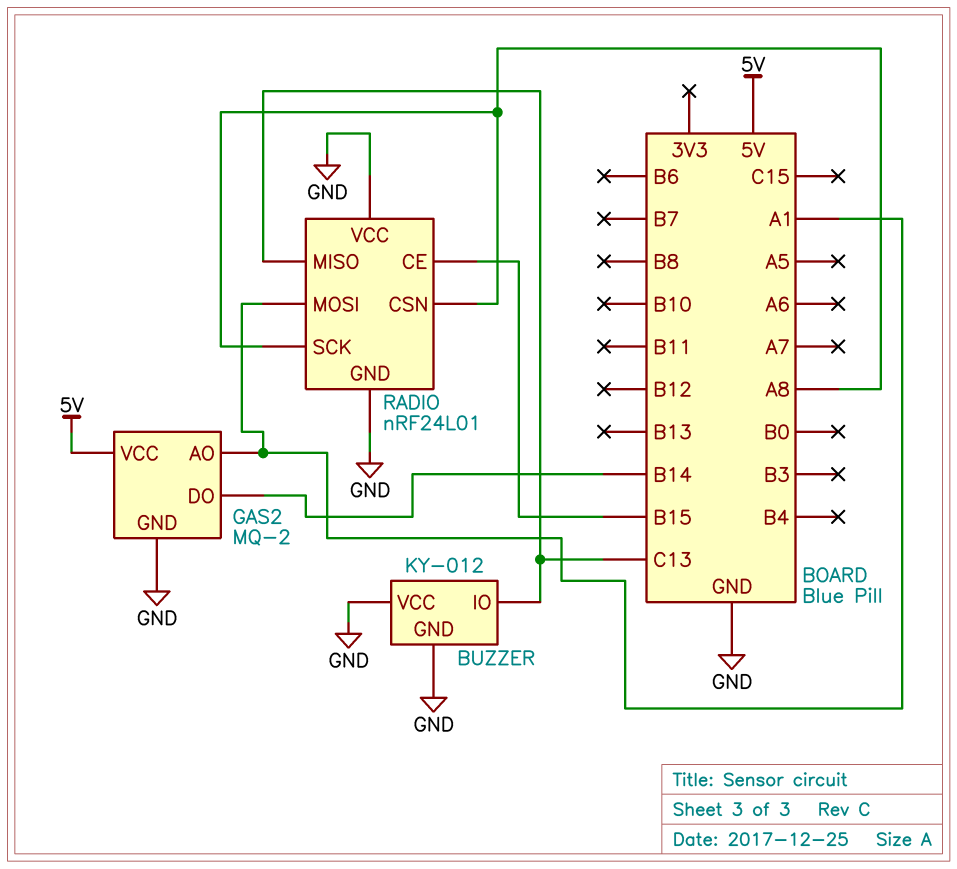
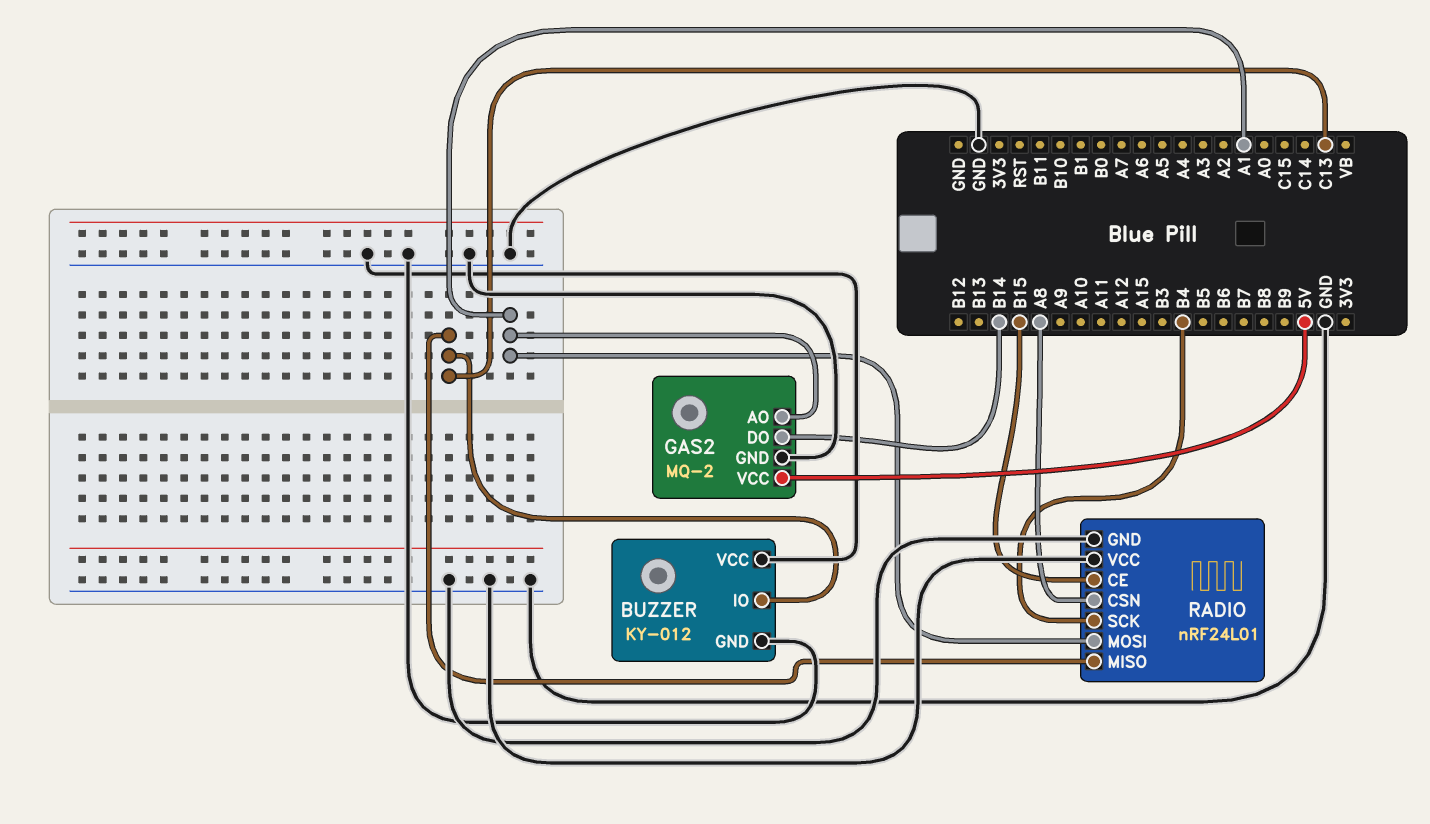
RADIO pin SCK: A8 -> B4

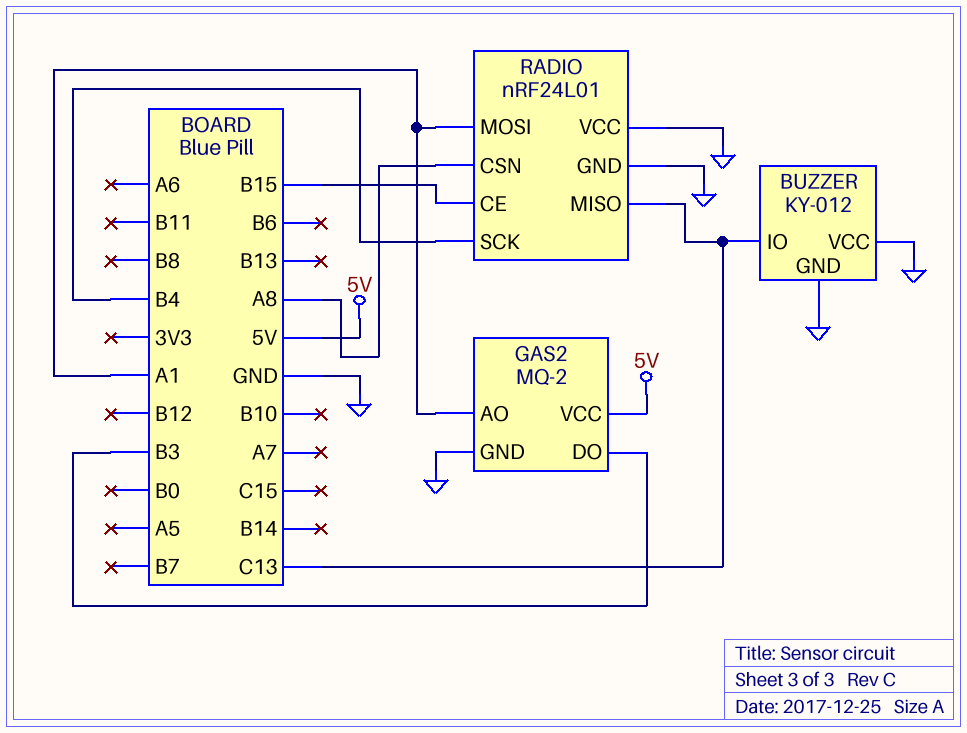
GAS2 pin DO: B14 -> B3

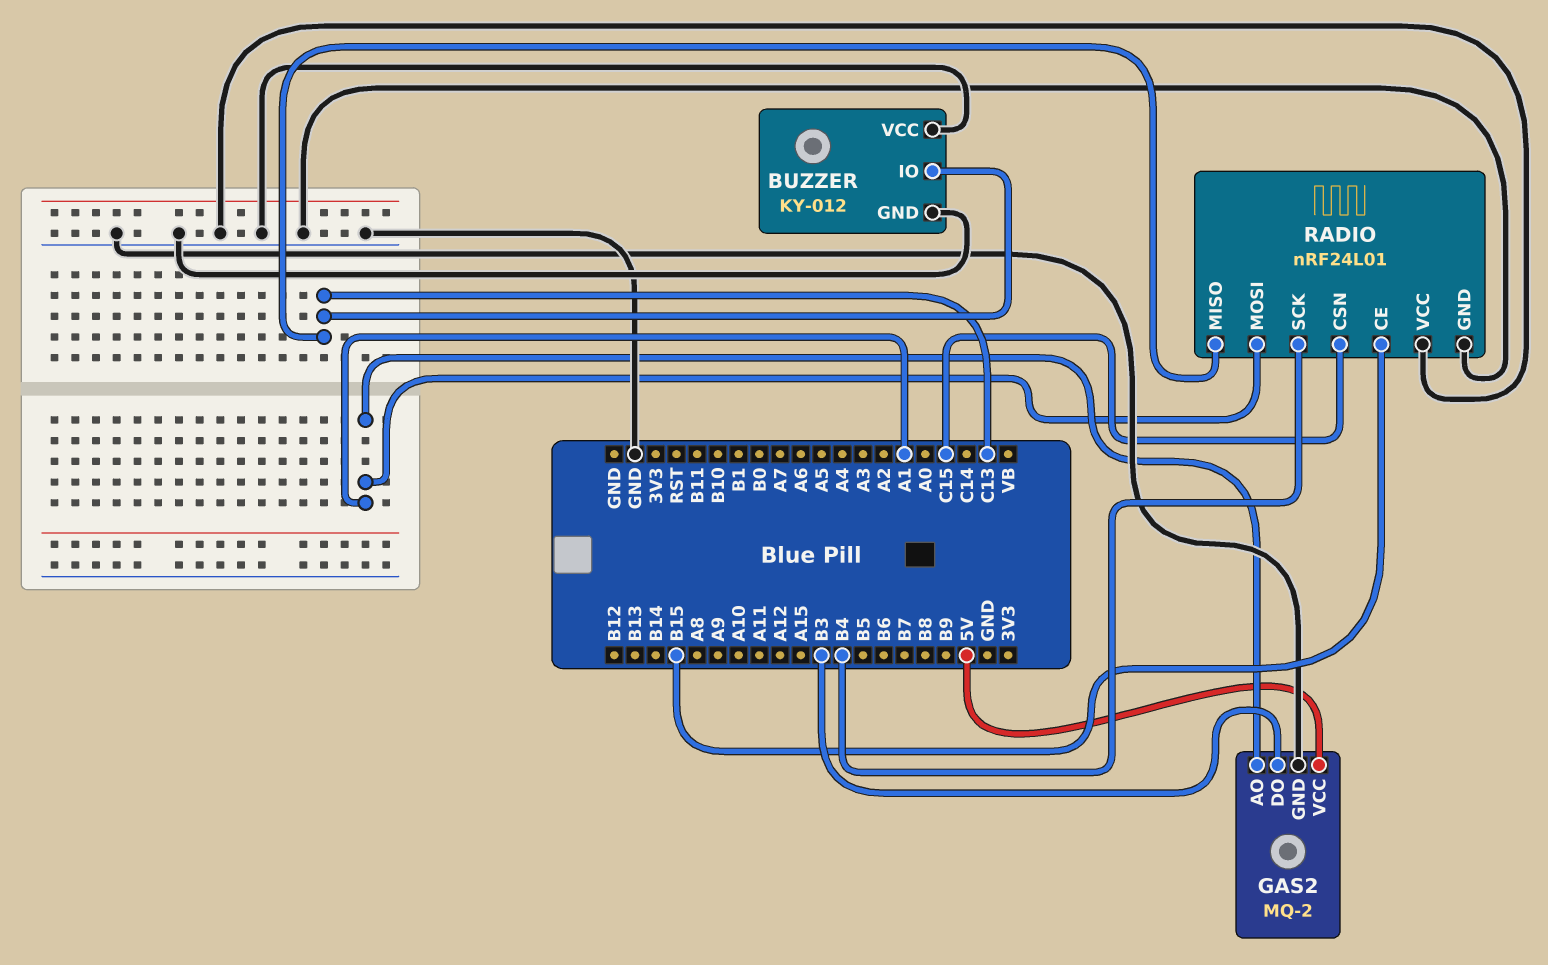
RADIO pin CSN: A8 -> C15

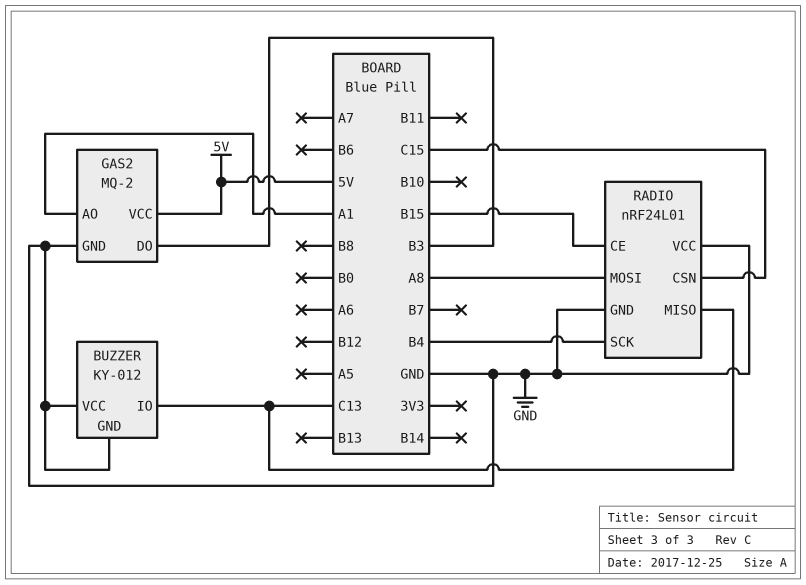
RADIO pin MOSI: A1 -> A8

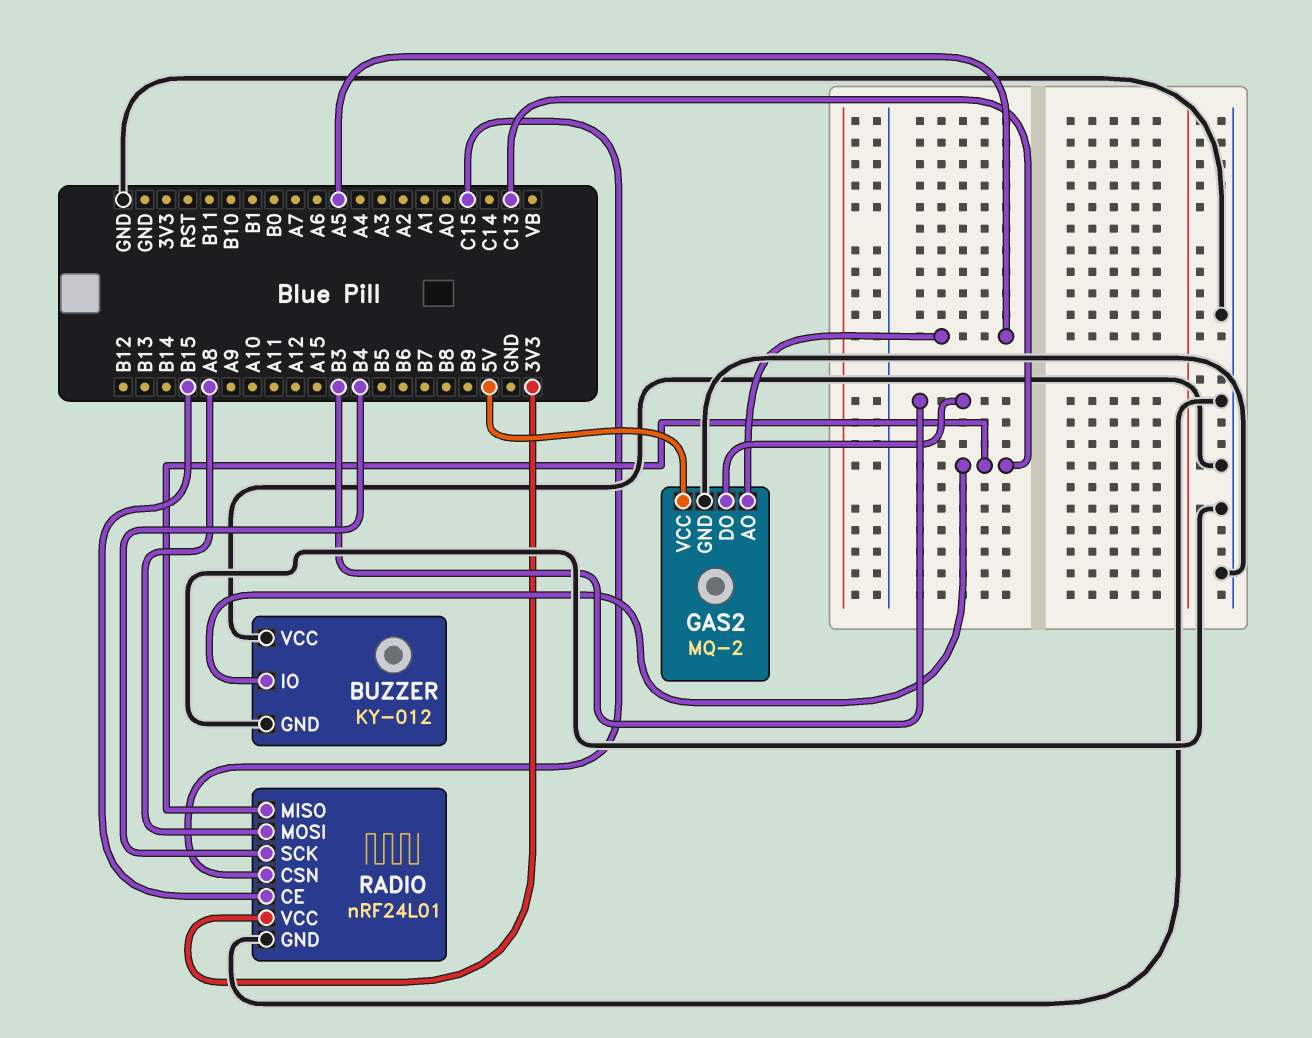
GAS2 pin AO: A1 -> A5
RADIO pin VCC: GND -> 3V3

